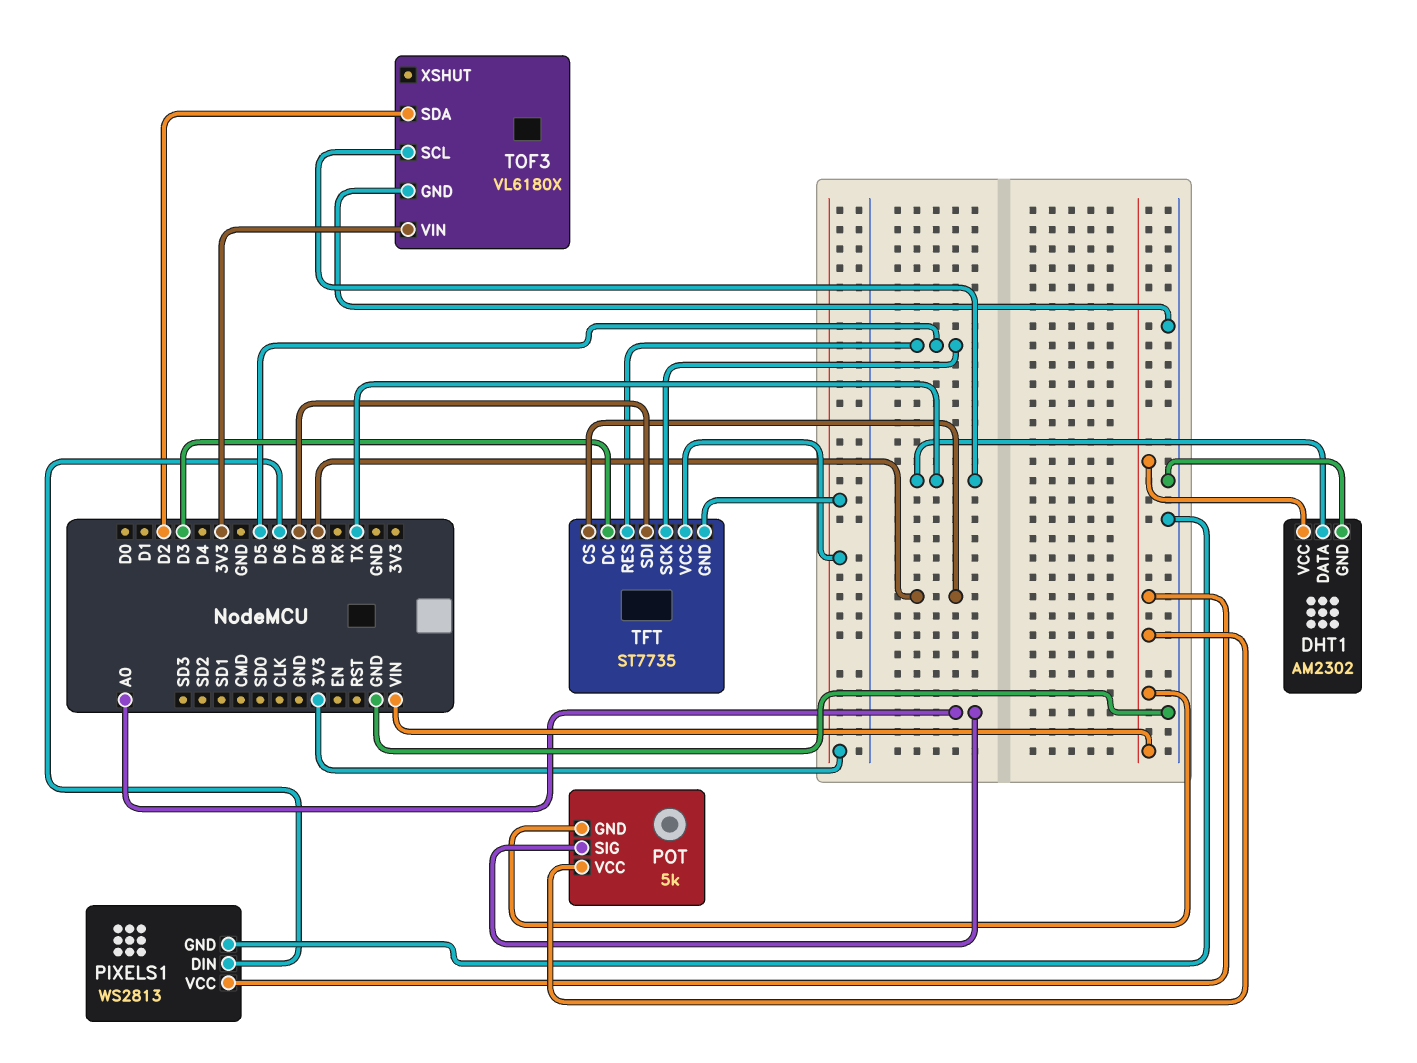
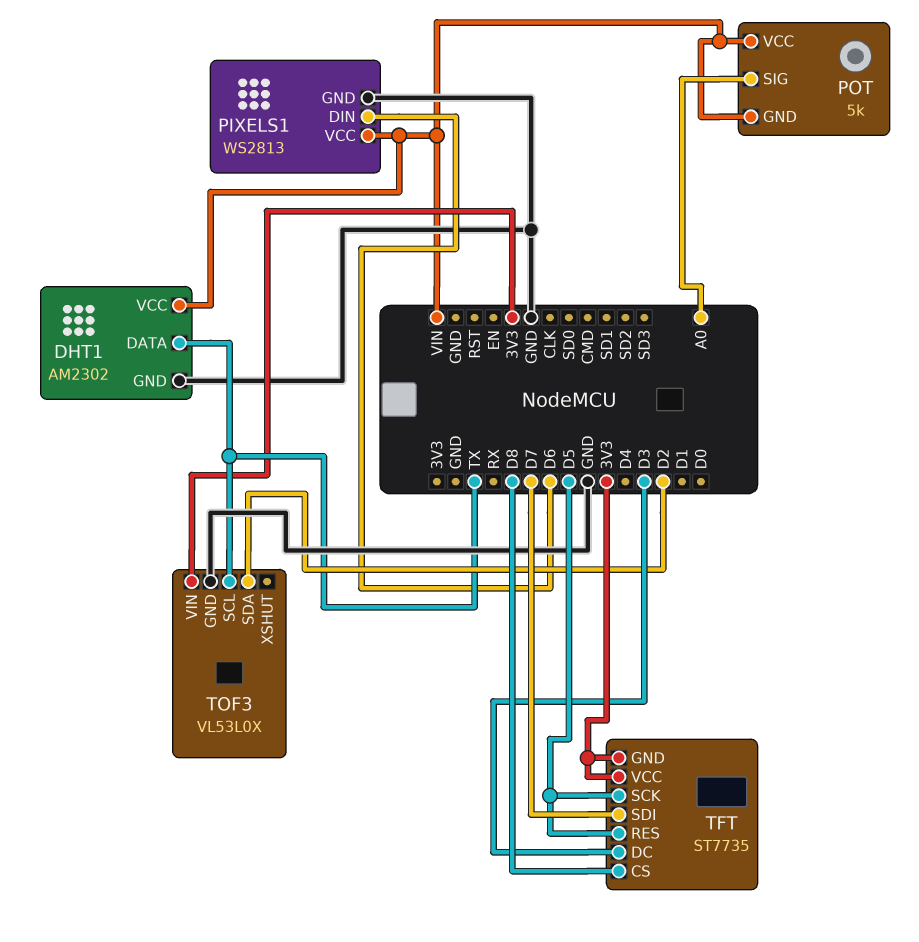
TOF3: VL6180X -> VL53L0X

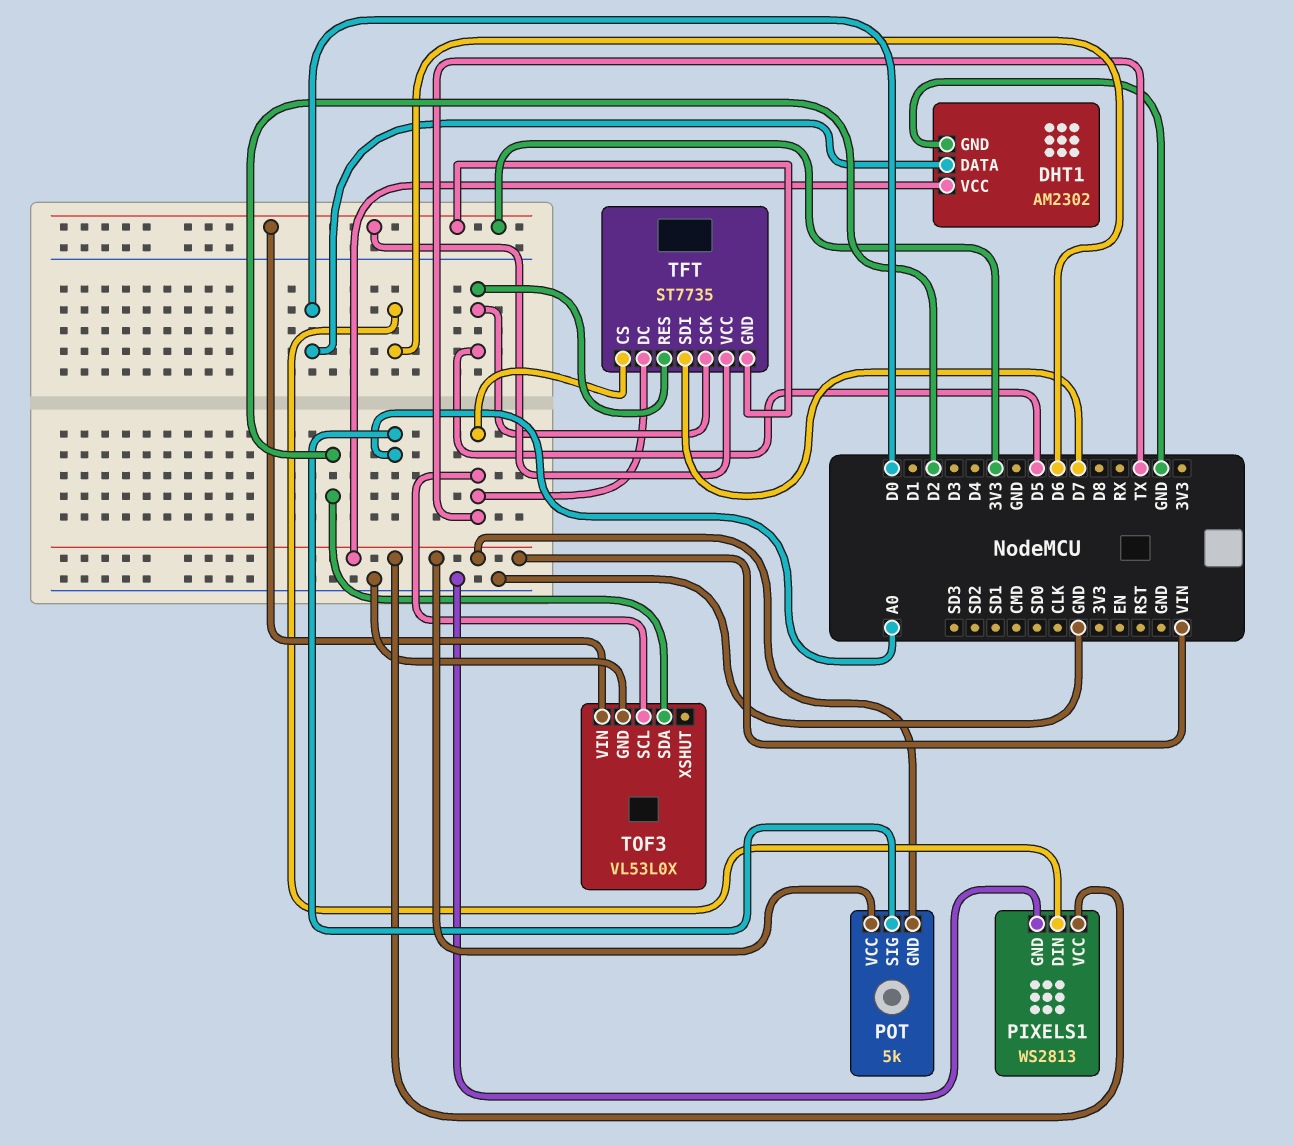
DHT1 pin DATA: TX -> D0
TFT pin CS: D8 -> TX
TFT pin DC: D3 -> TX

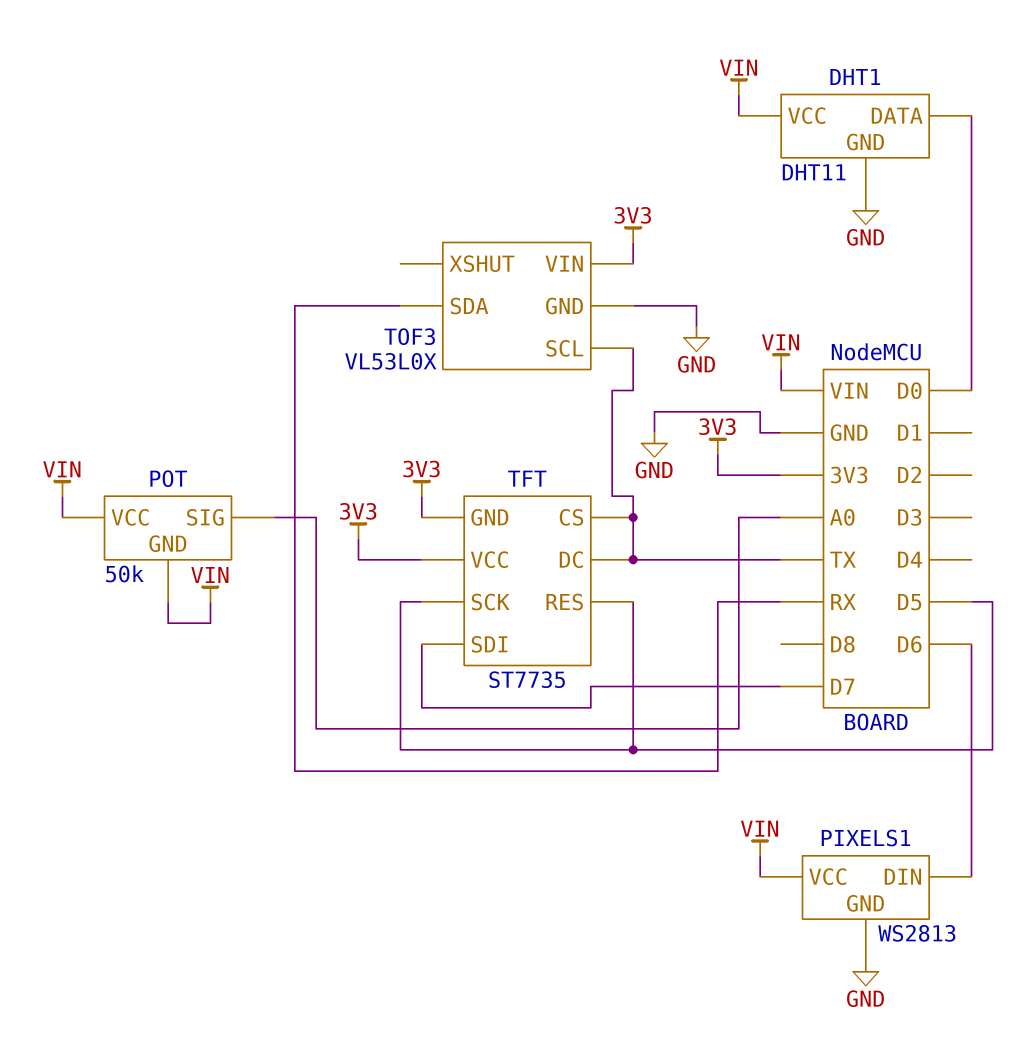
DHT1: AM2302 -> DHT11
POT: 5k -> 50k
TOF3 pin SDA: D2 -> RX

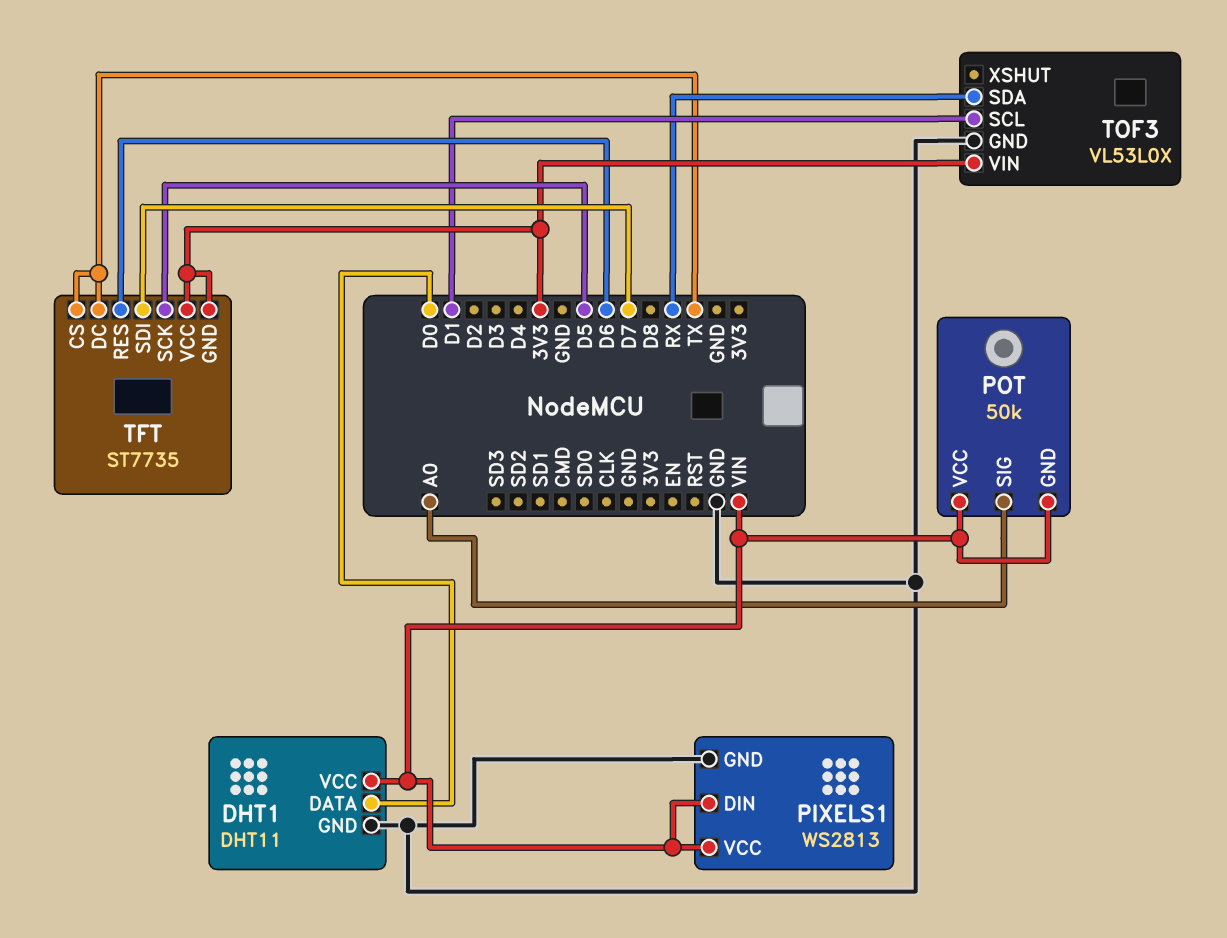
PIXELS1 pin DIN: D6 -> VIN
TFT pin RES: D5 -> D6
TOF3 pin SCL: TX -> D1

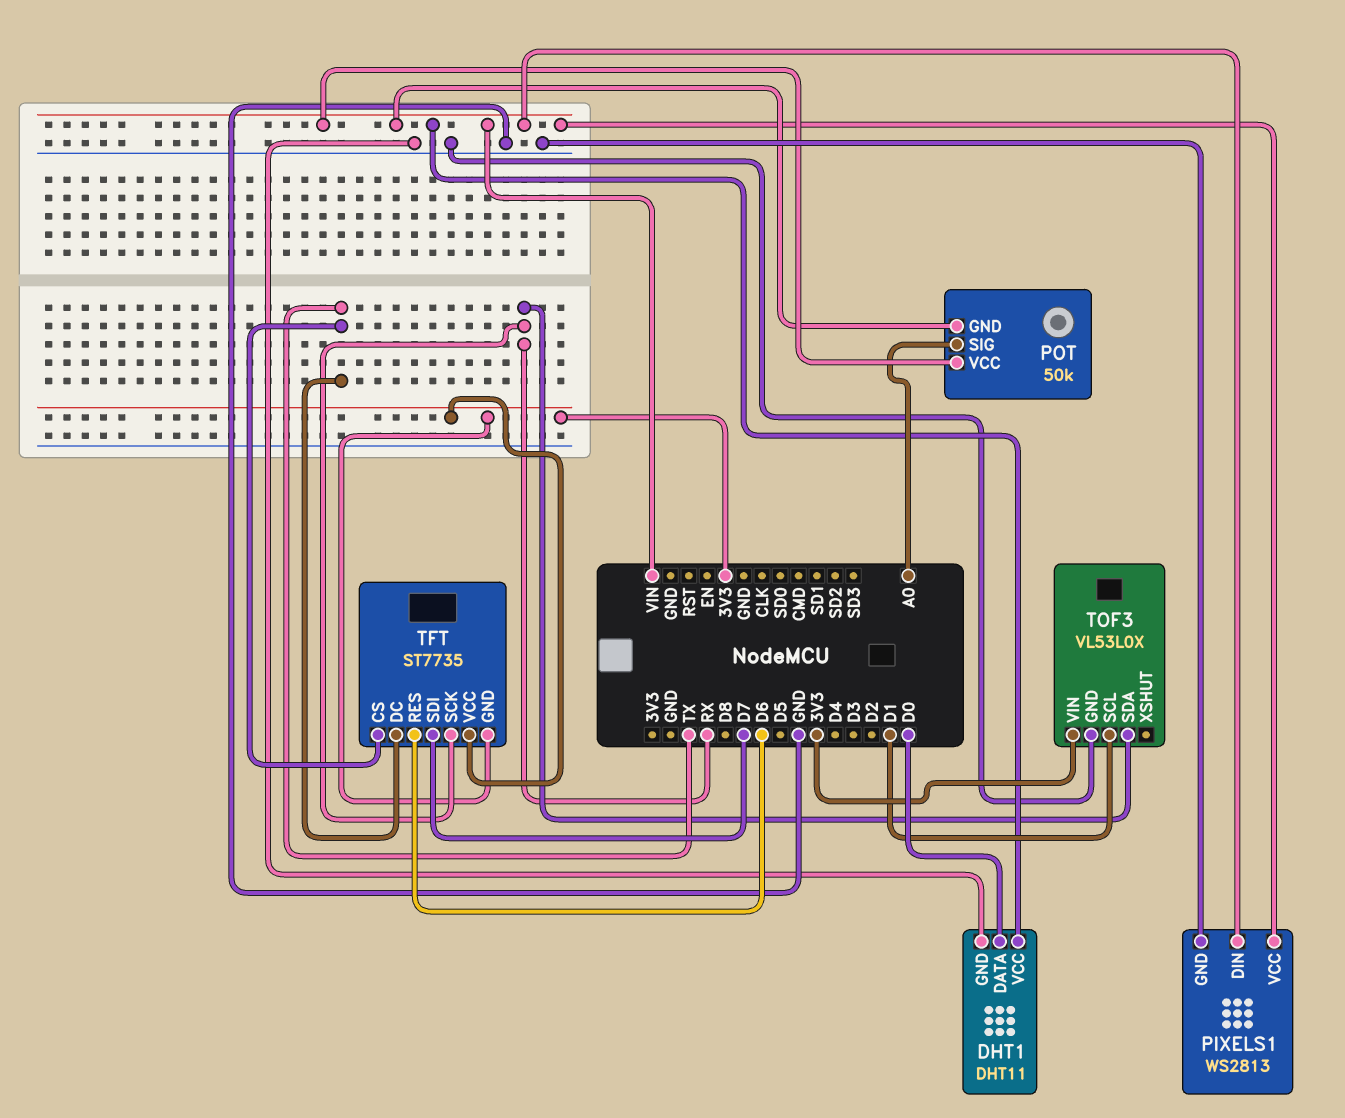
TFT pin SCK: D5 -> RX

